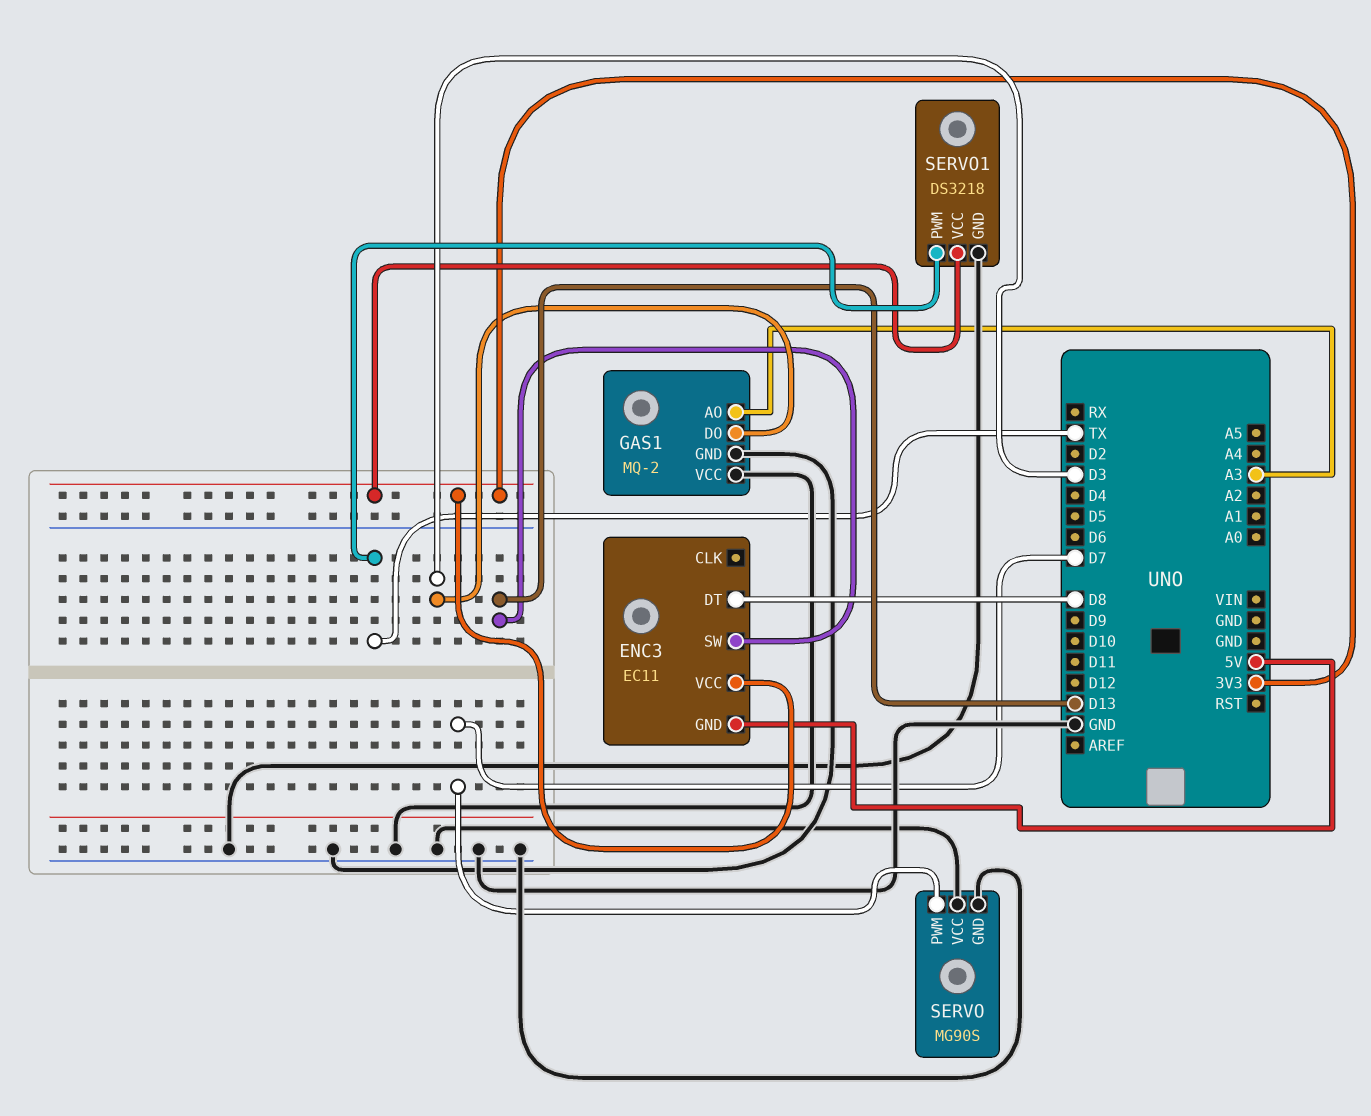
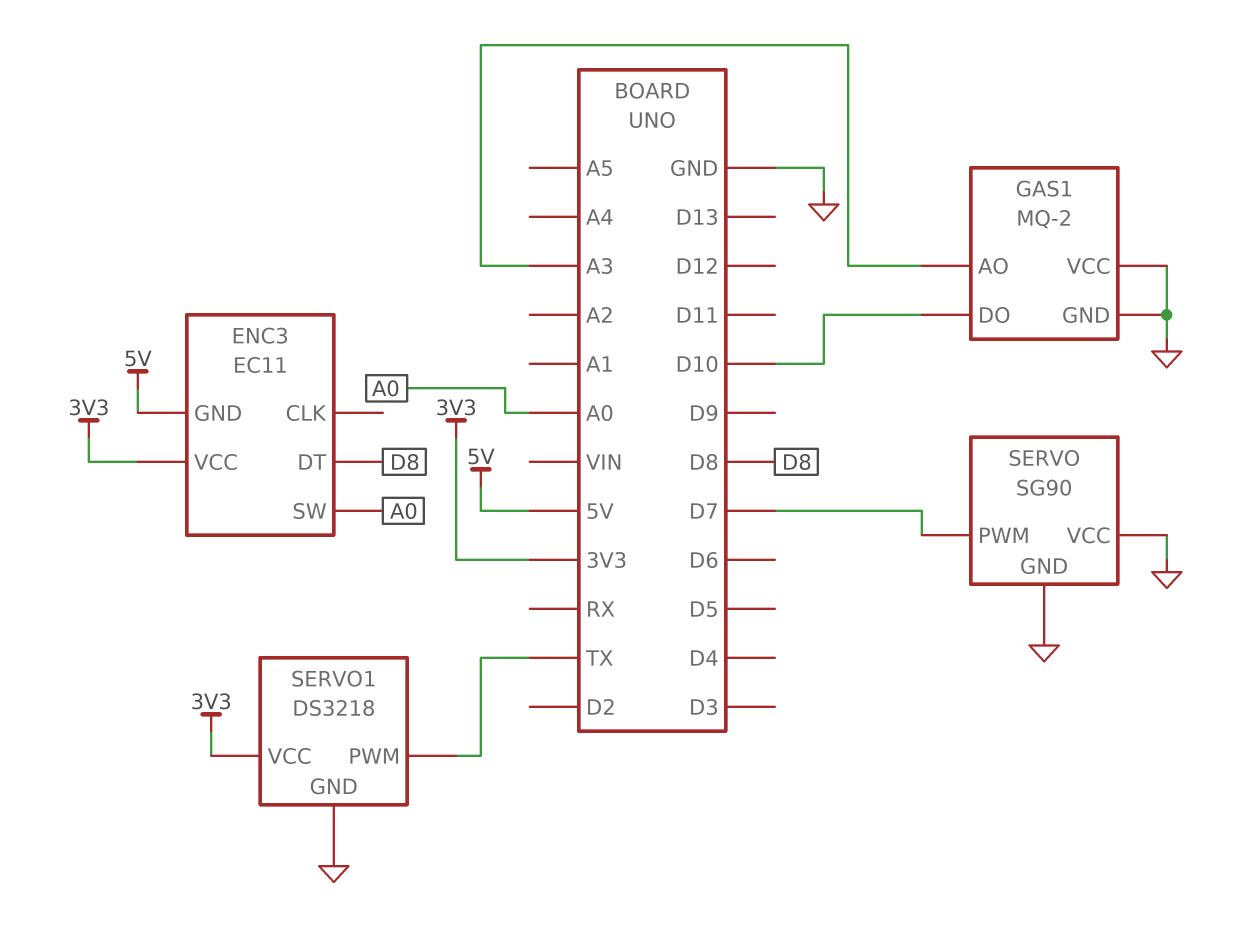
ENC3 pin SW: D13 -> A0
GAS1 pin DO: D3 -> D10
SERVO: MG90S -> SG90

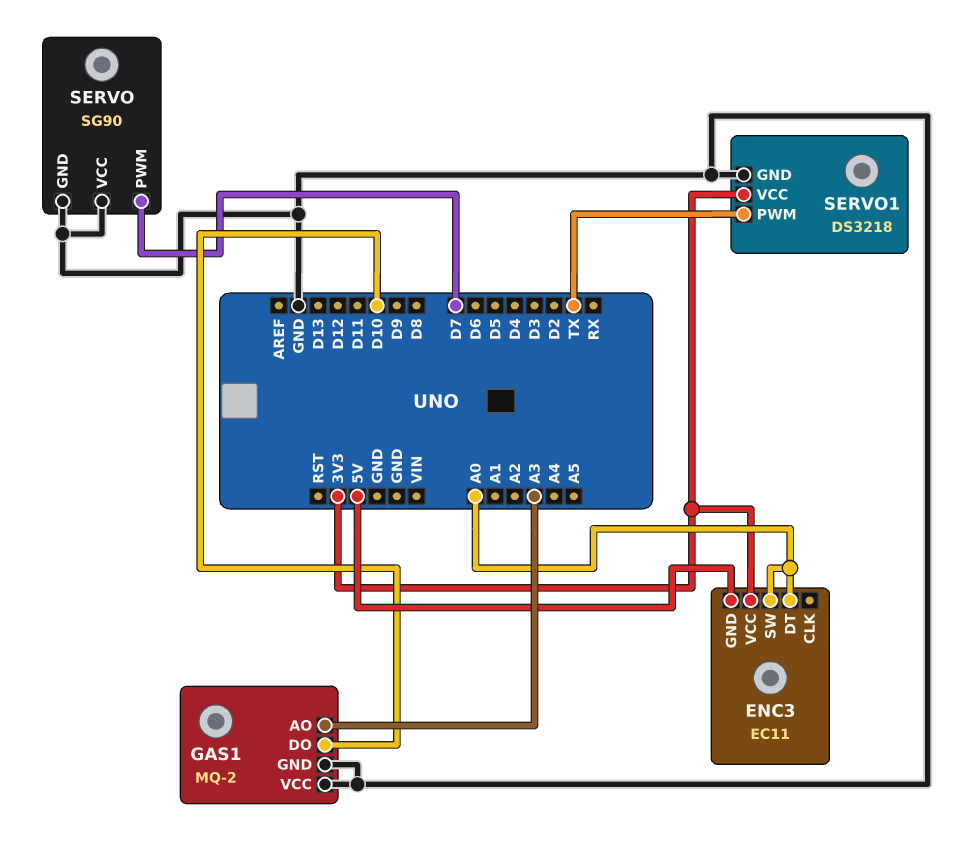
ENC3 pin DT: D8 -> A0

